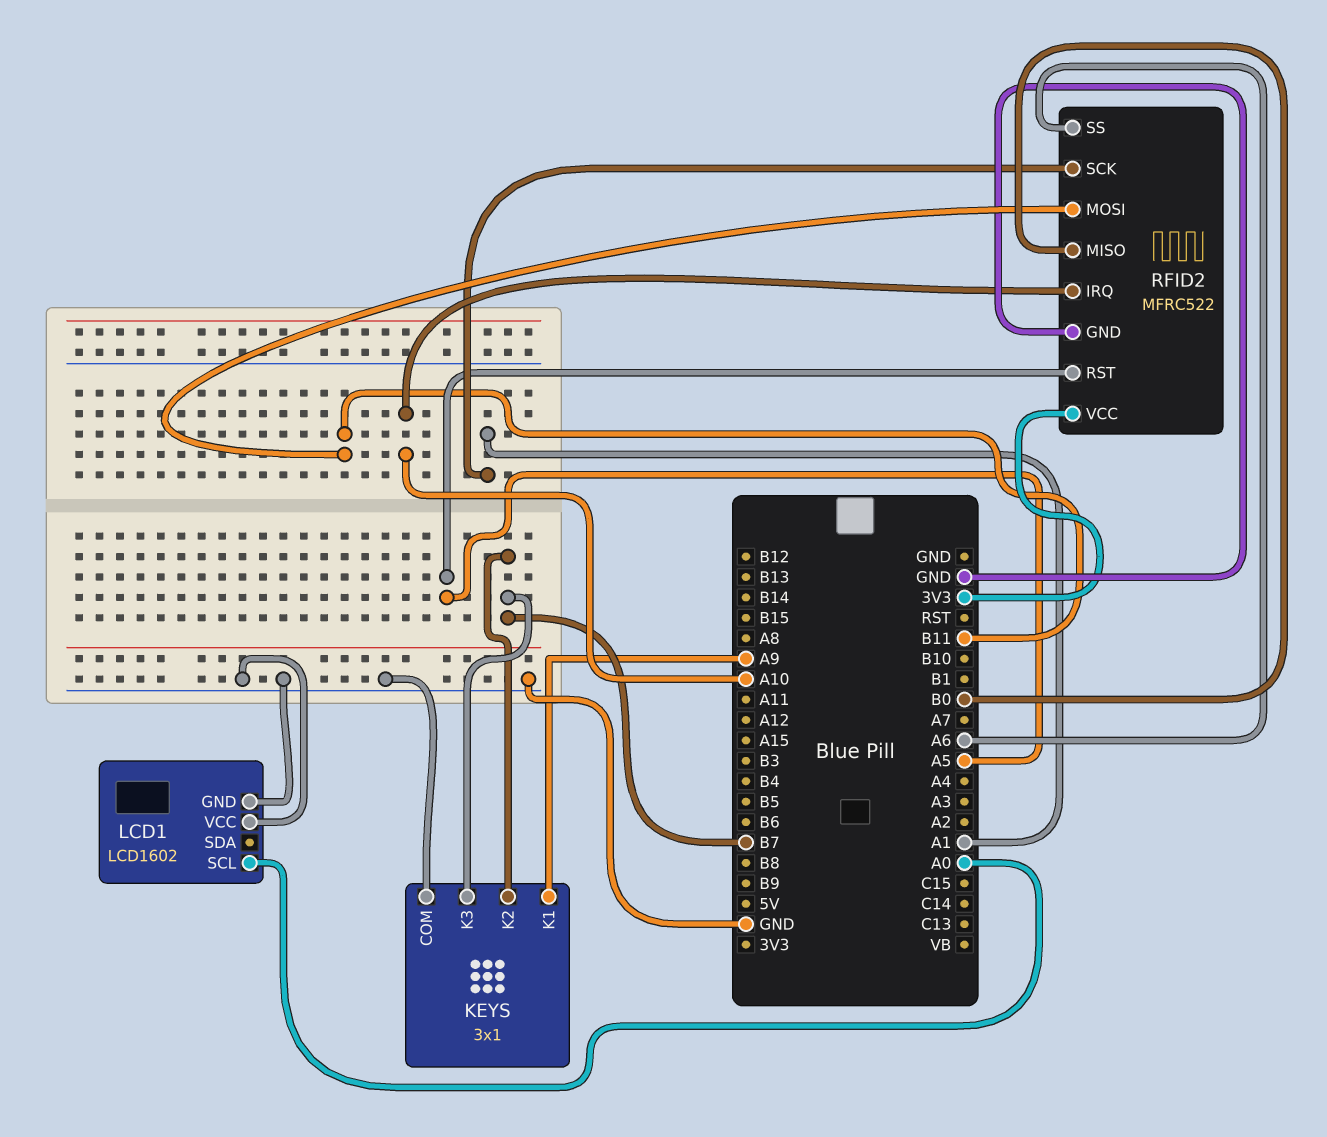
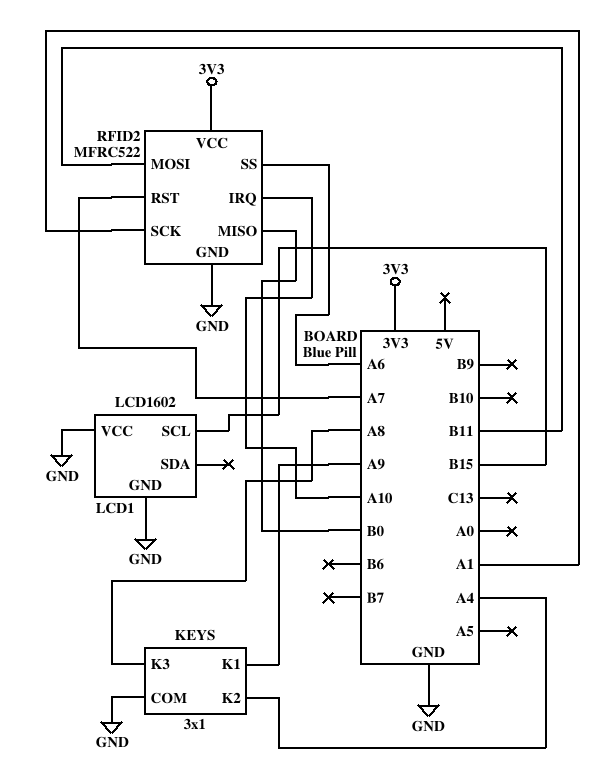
KEYS pin K2: B7 -> A4
KEYS pin K3: B7 -> A8
LCD1 pin SCL: A0 -> B15
RFID2 pin RST: A5 -> A7

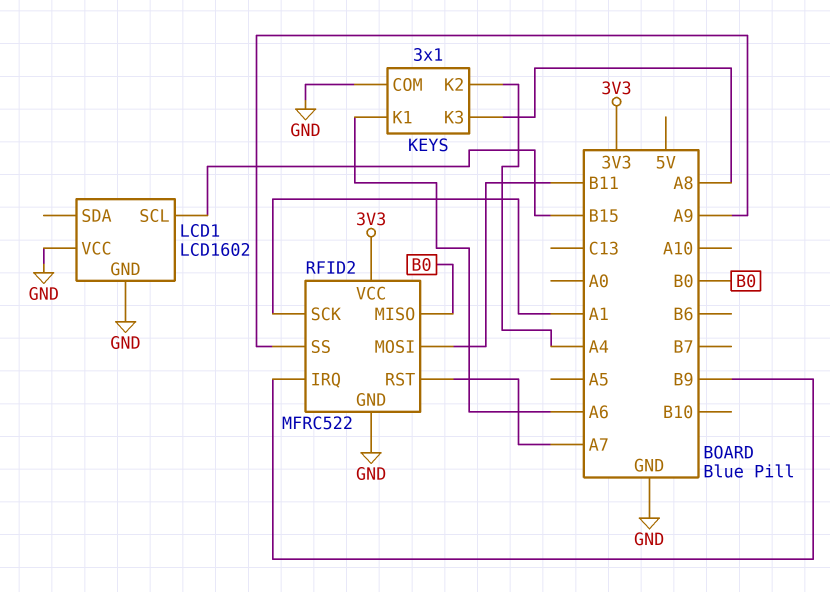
KEYS pin K1: A9 -> A6
RFID2 pin IRQ: A10 -> B9
RFID2 pin SS: A6 -> A9

